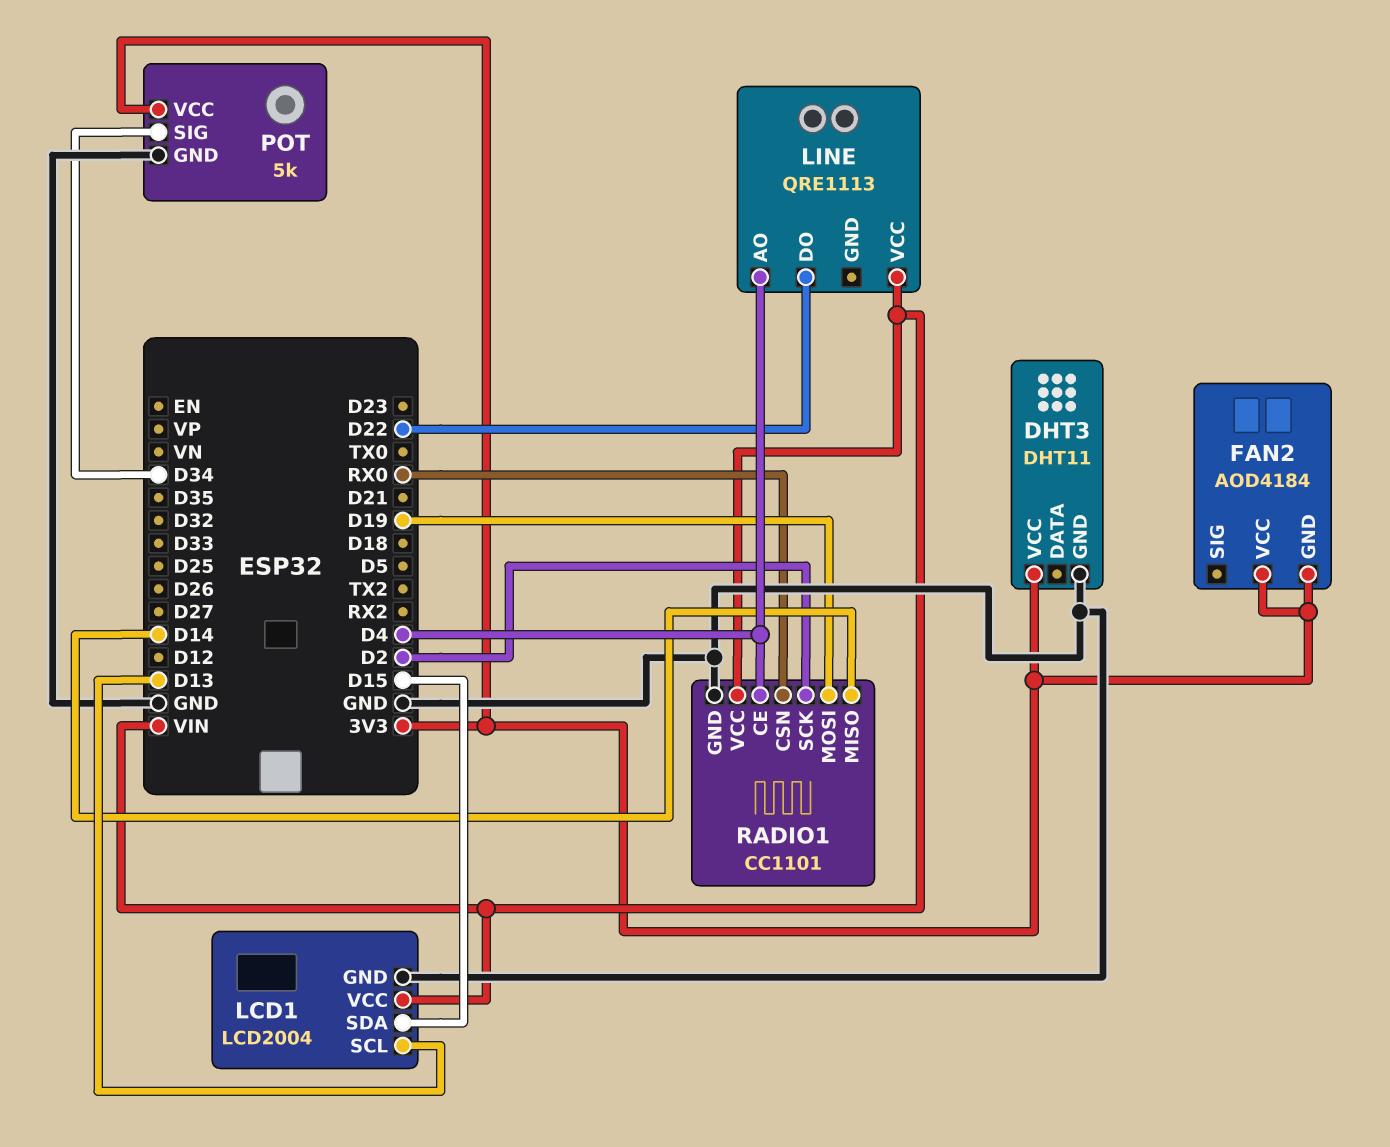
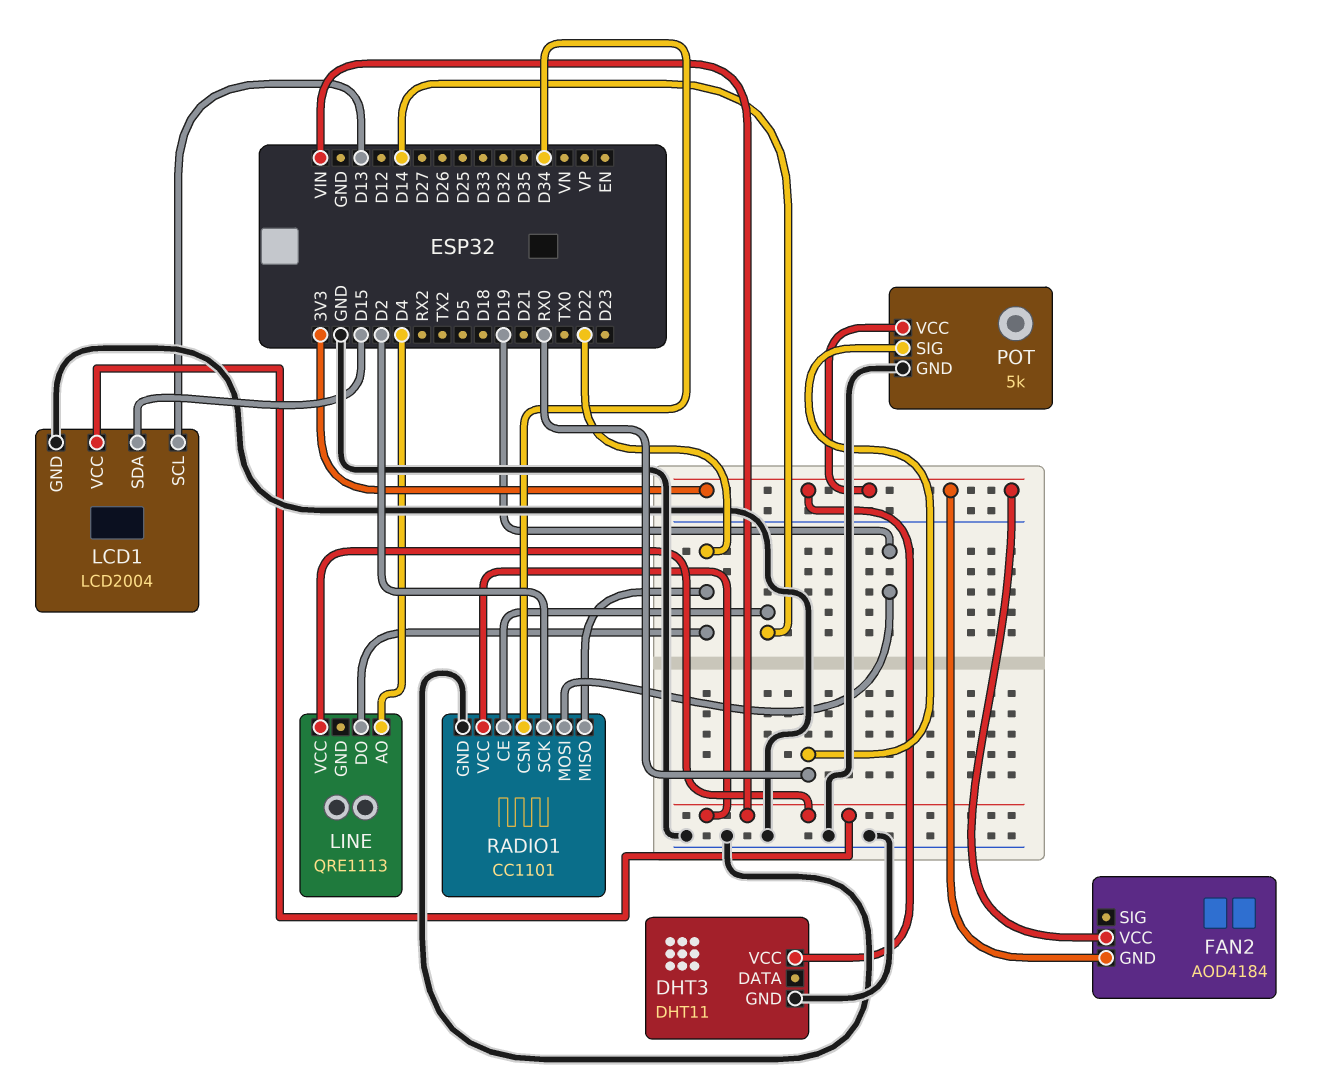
POT pin SIG: D34 -> RX0
RADIO1 pin CE: D4 -> D14
RADIO1 pin CSN: RX0 -> D34
RADIO1 pin MISO: D14 -> D22

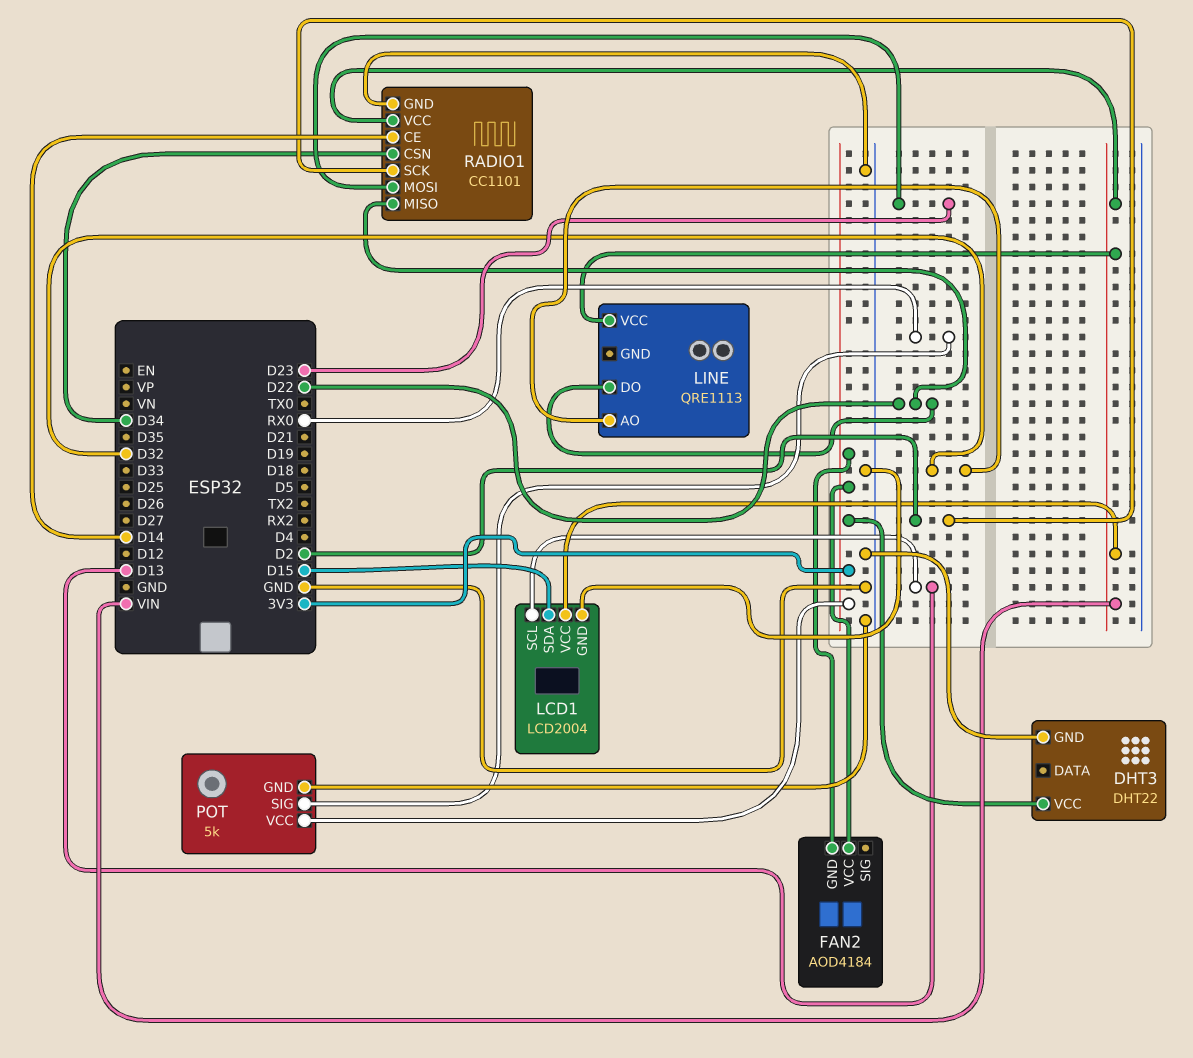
DHT3: DHT11 -> DHT22
LINE pin AO: D4 -> D32
RADIO1 pin MOSI: D19 -> D23

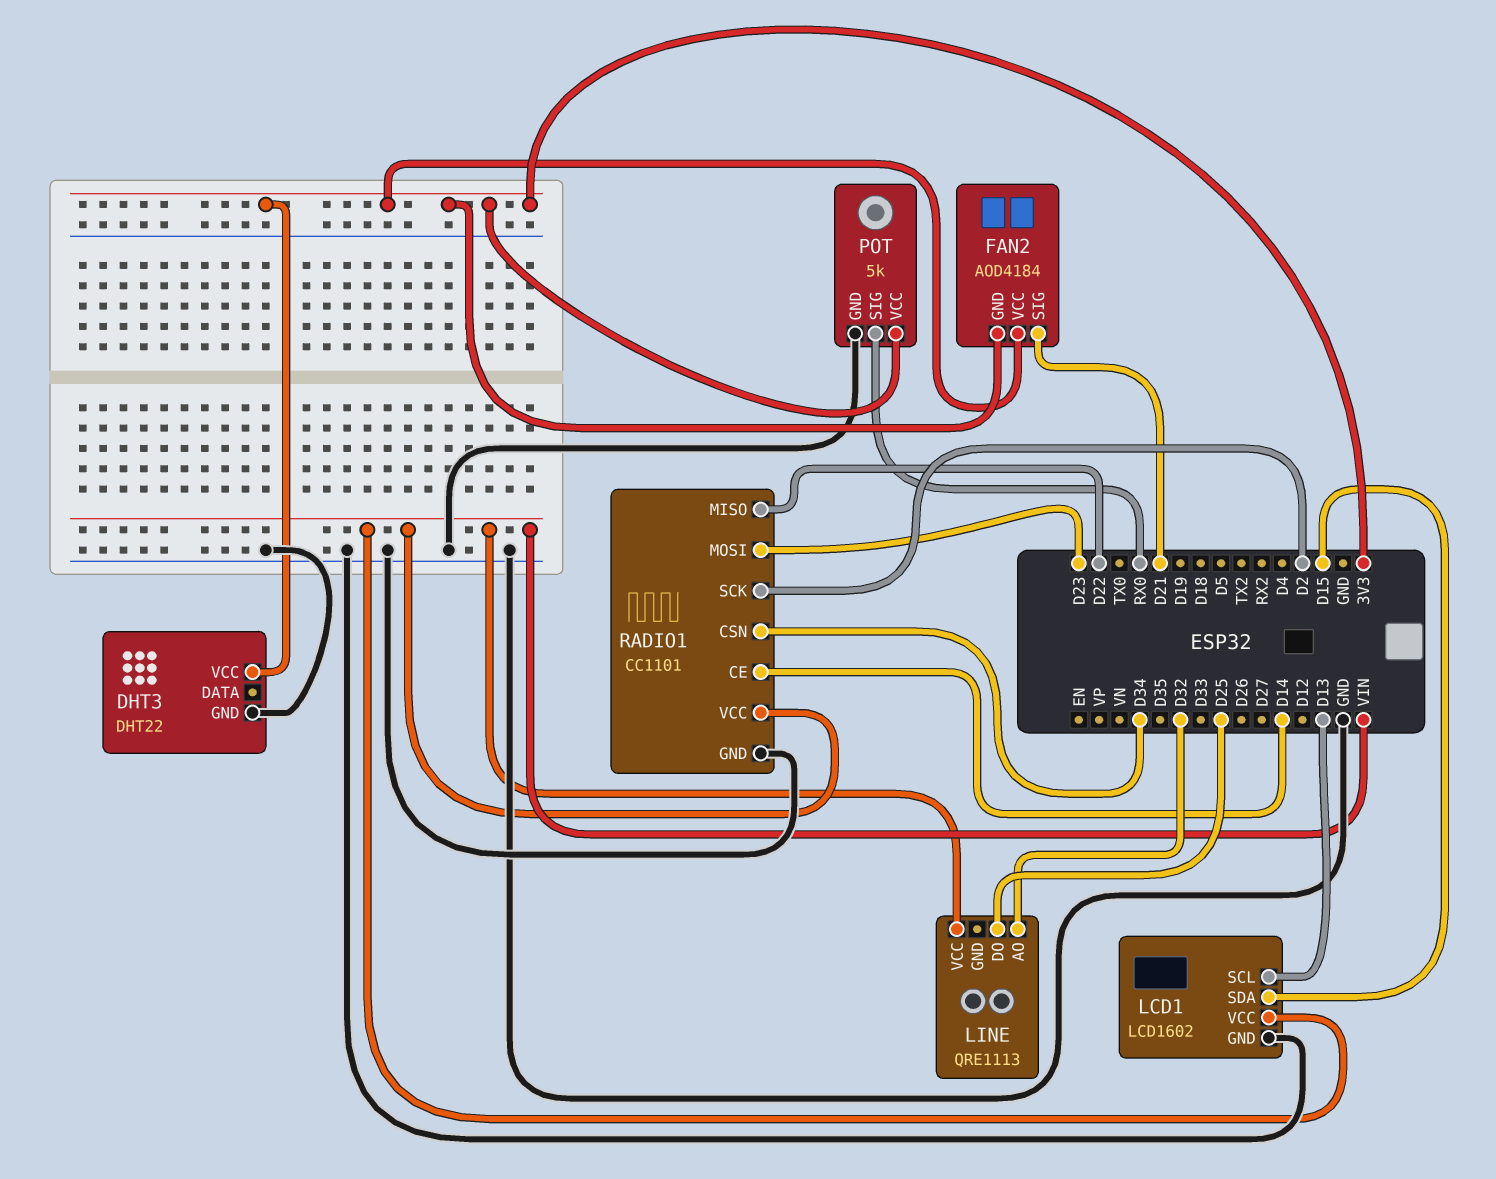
FAN2 pin SIG: none -> D21
LCD1: LCD2004 -> LCD1602
LINE pin DO: D22 -> D25

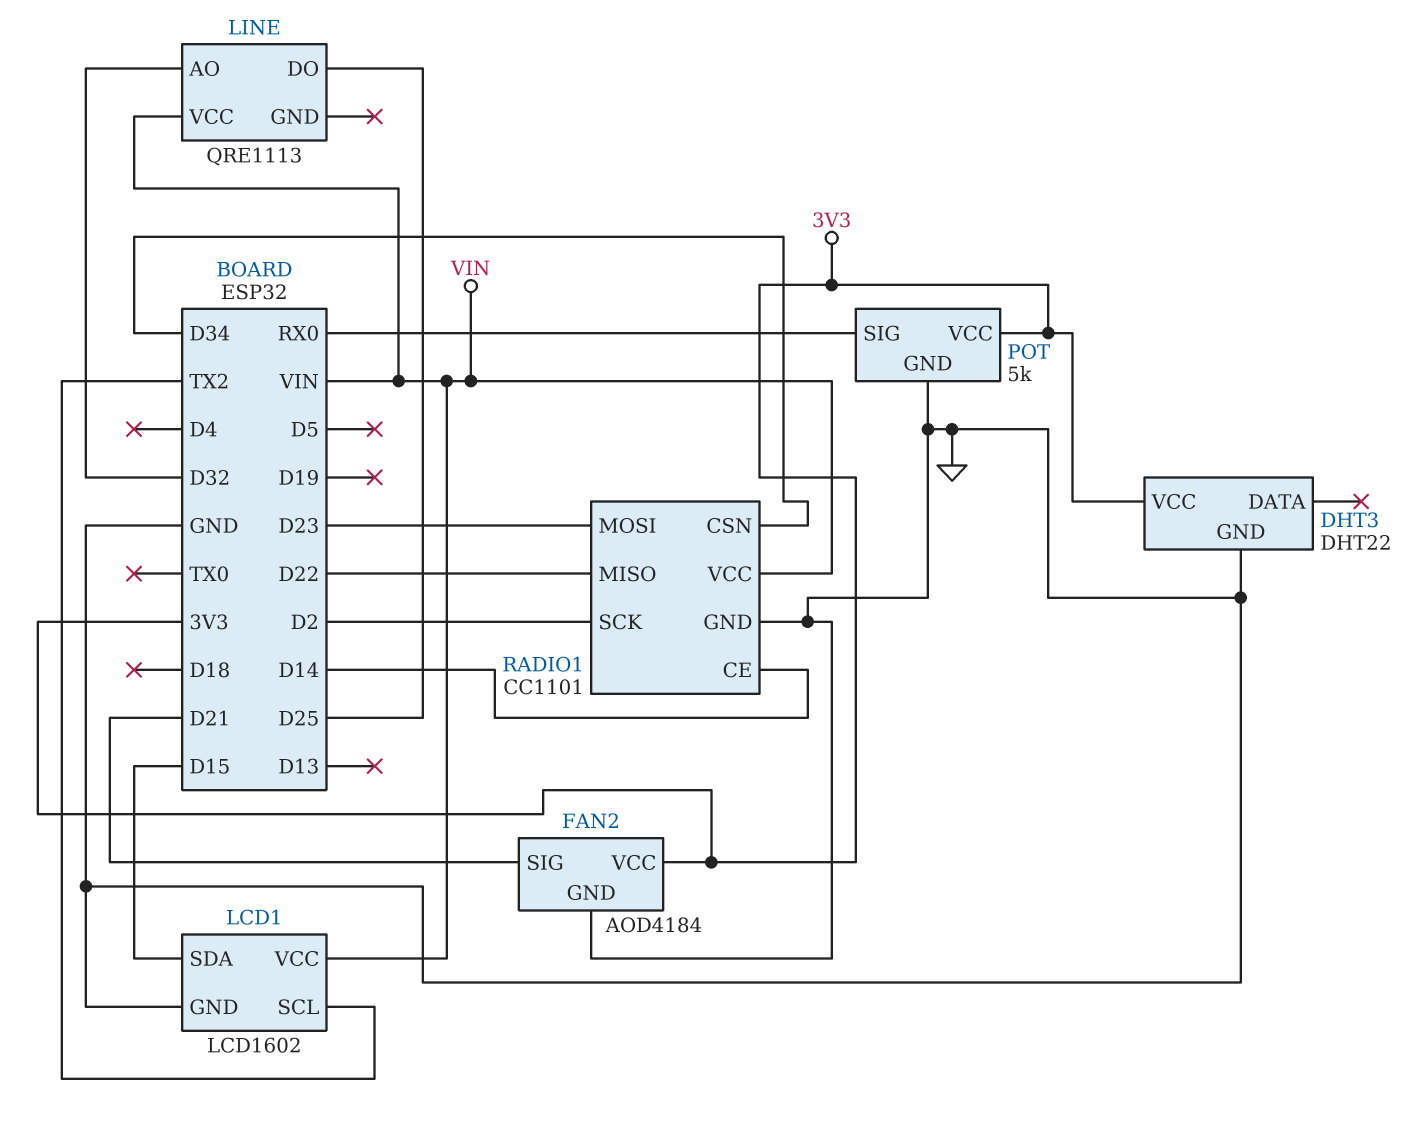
FAN2 pin GND: 3V3 -> GND
LCD1 pin SCL: D13 -> TX2

